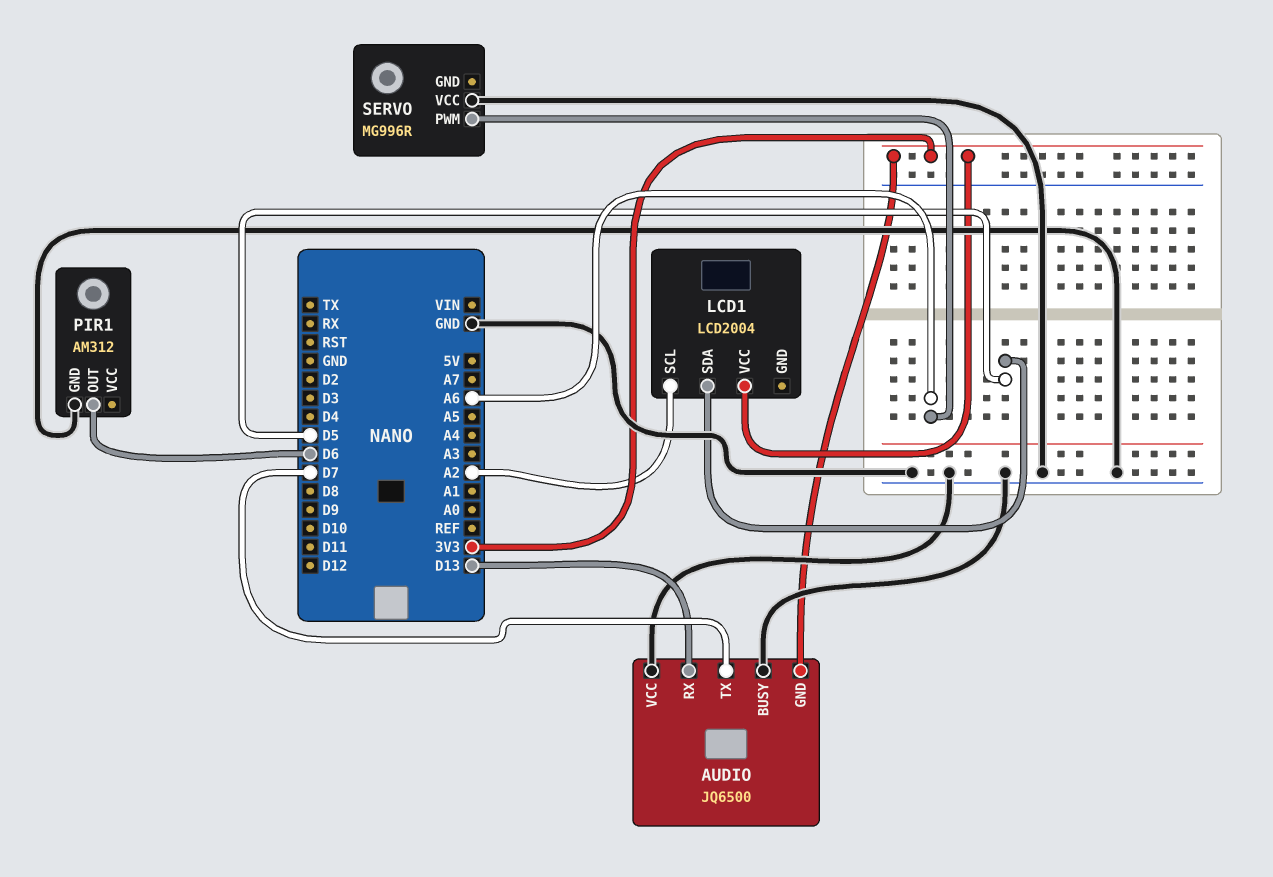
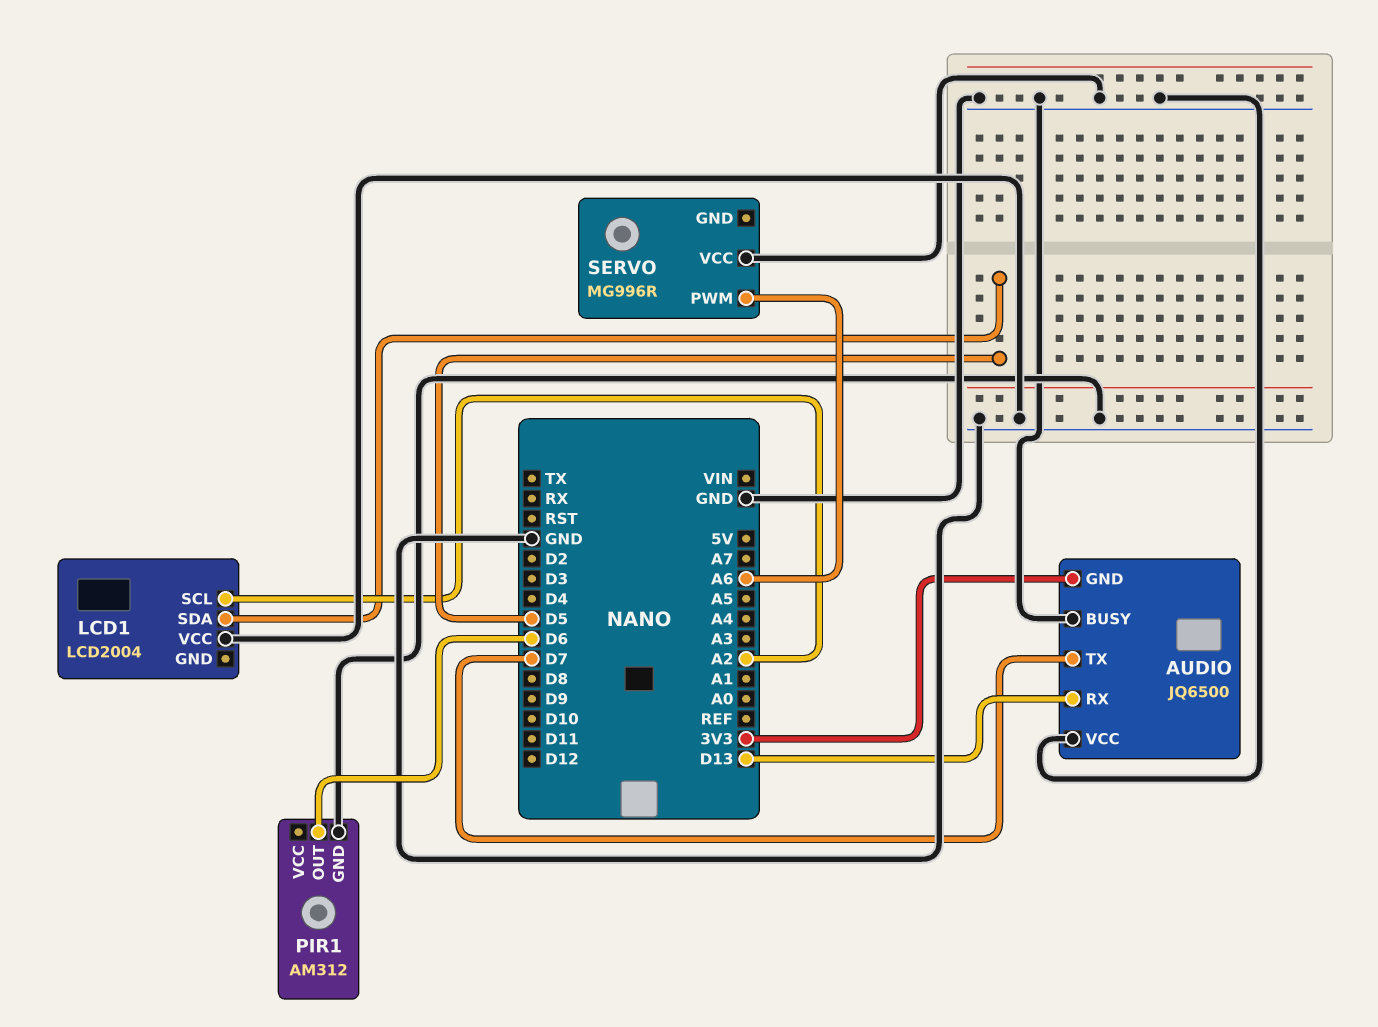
LCD1 pin VCC: 3V3 -> GND

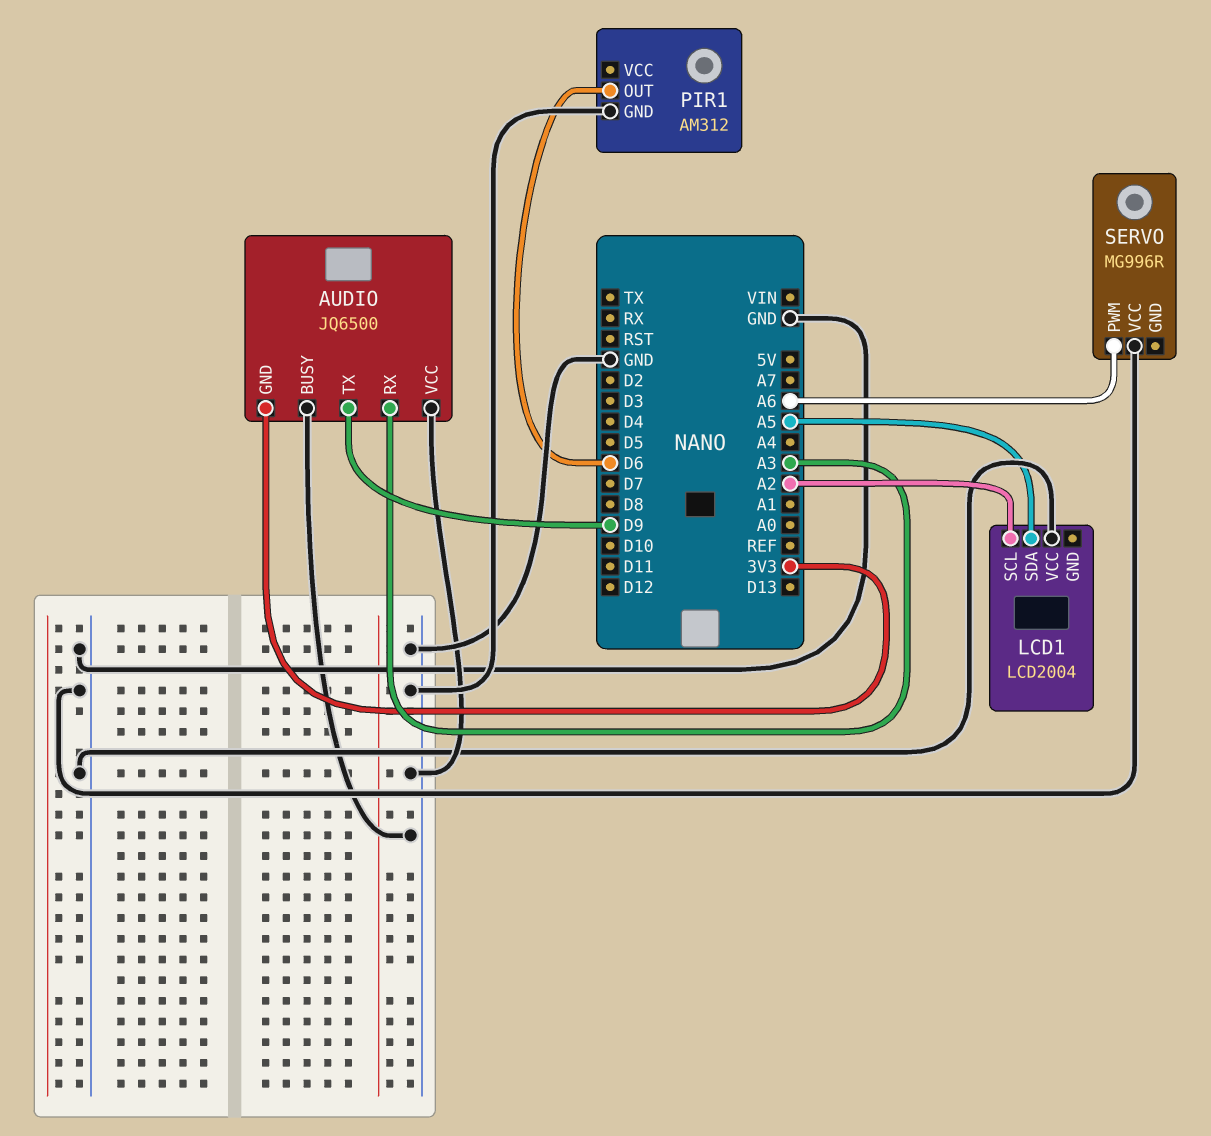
AUDIO pin RX: D13 -> A3
AUDIO pin TX: D7 -> D9
LCD1 pin SDA: D5 -> A5

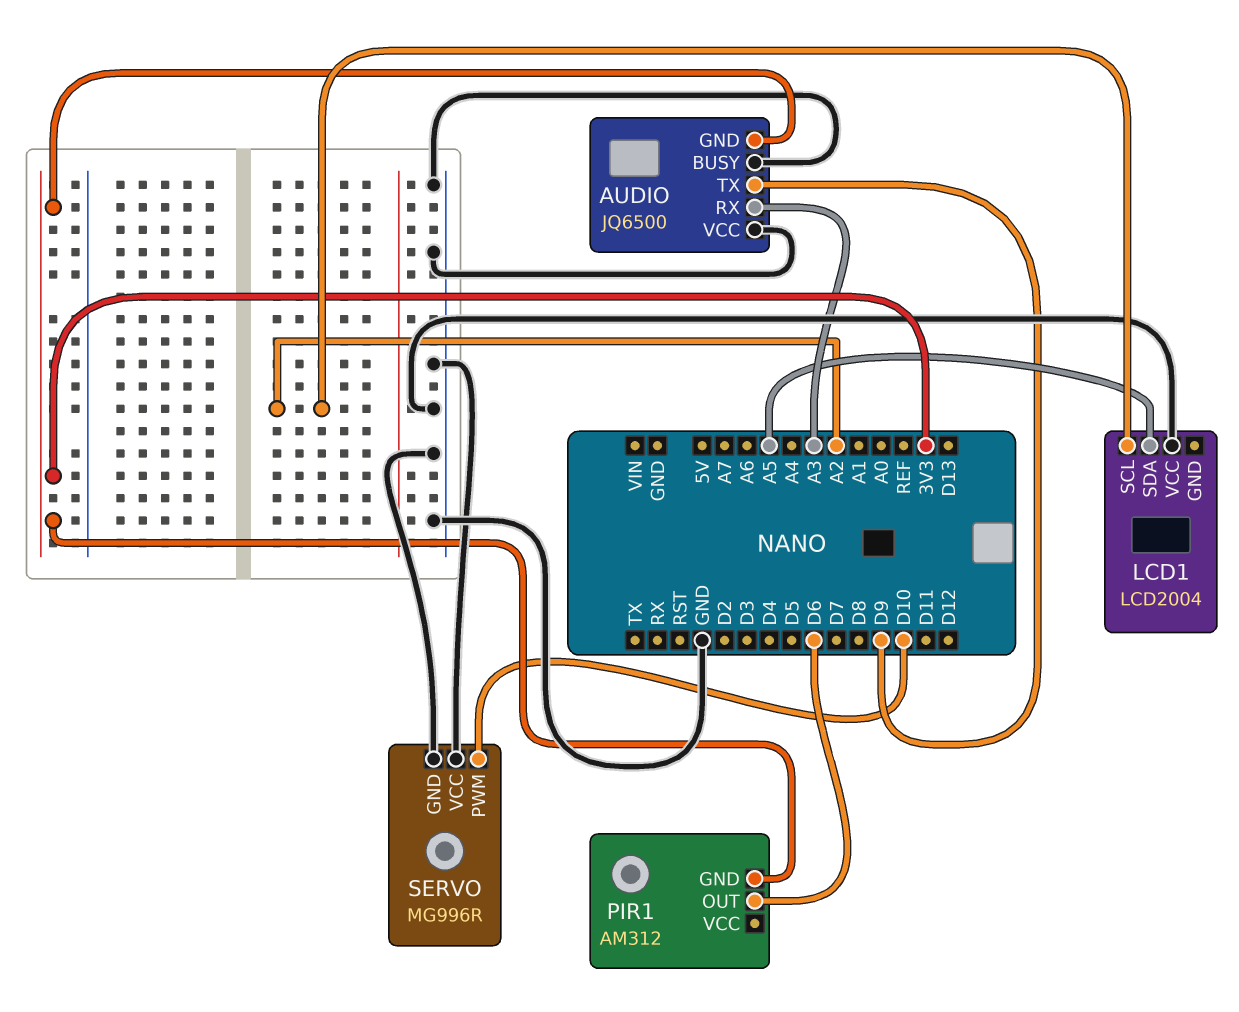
PIR1 pin GND: GND -> 3V3
SERVO pin GND: none -> GND
SERVO pin PWM: A6 -> D10

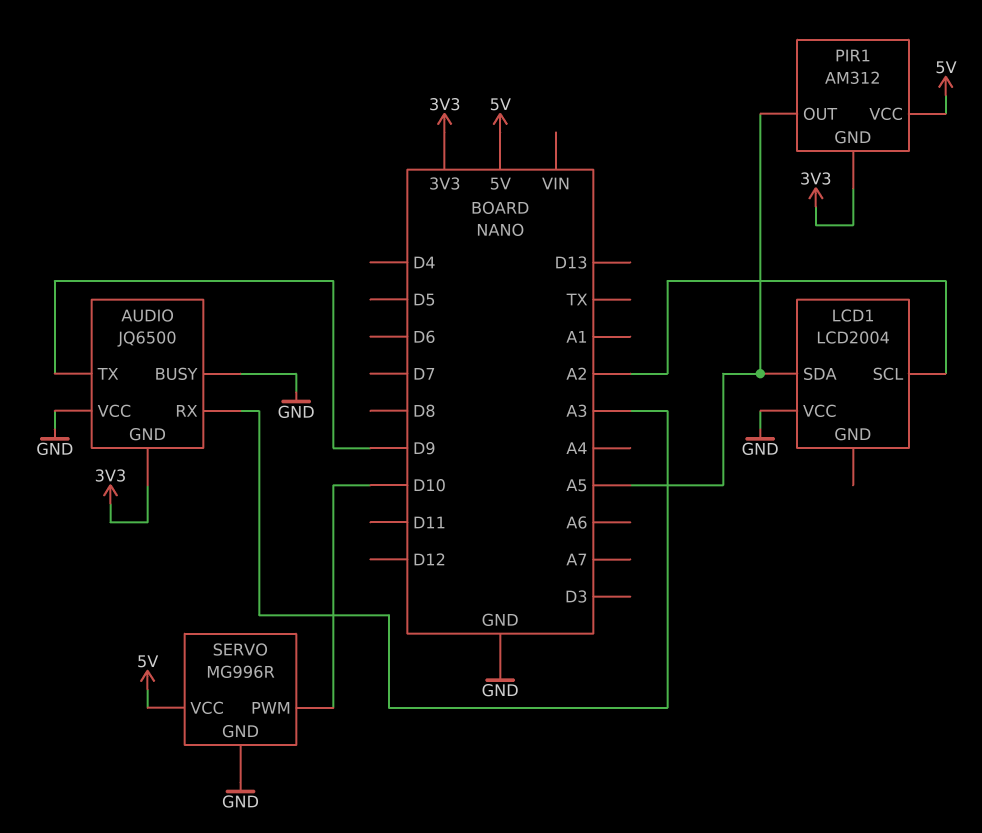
PIR1 pin OUT: D6 -> A5
PIR1 pin VCC: none -> 5V
SERVO pin VCC: GND -> 5V

